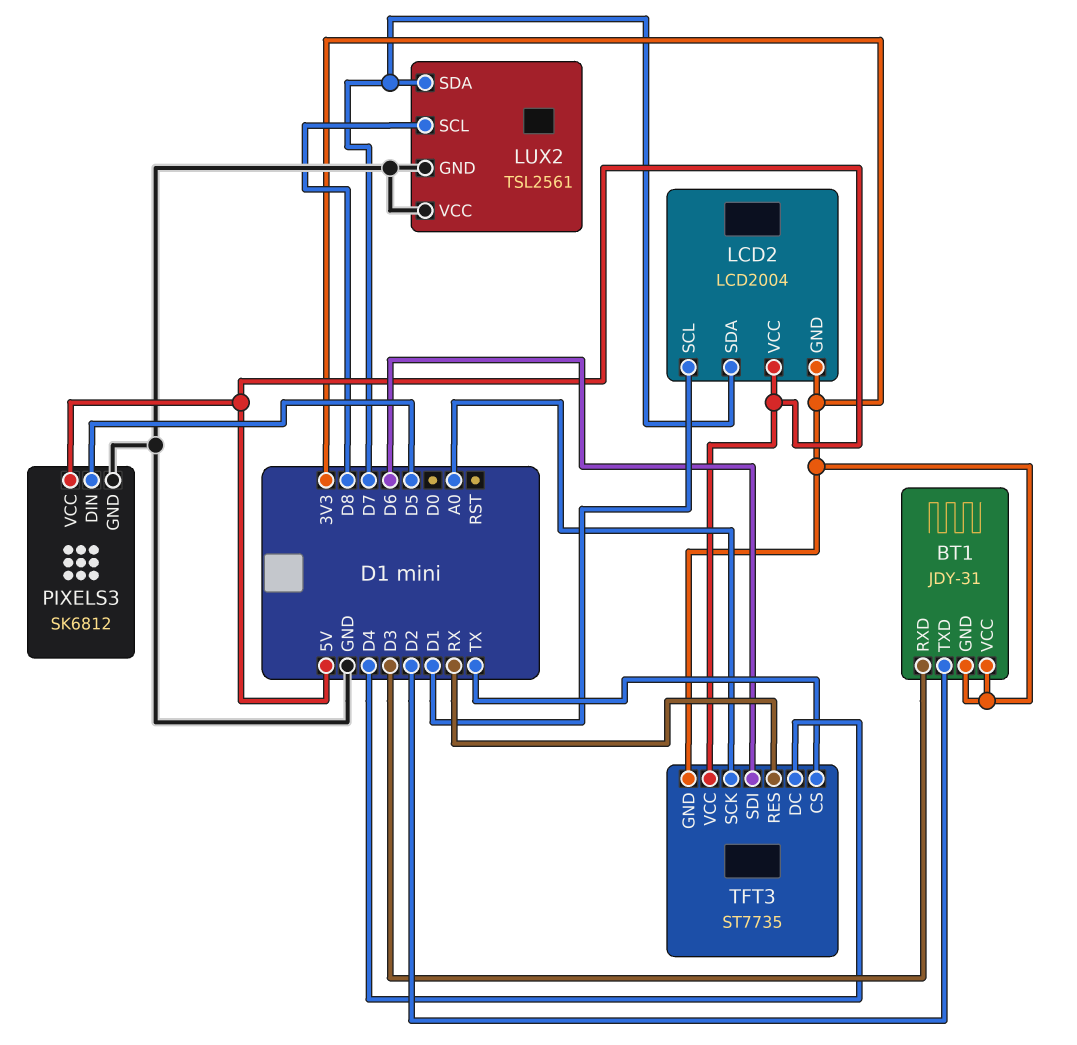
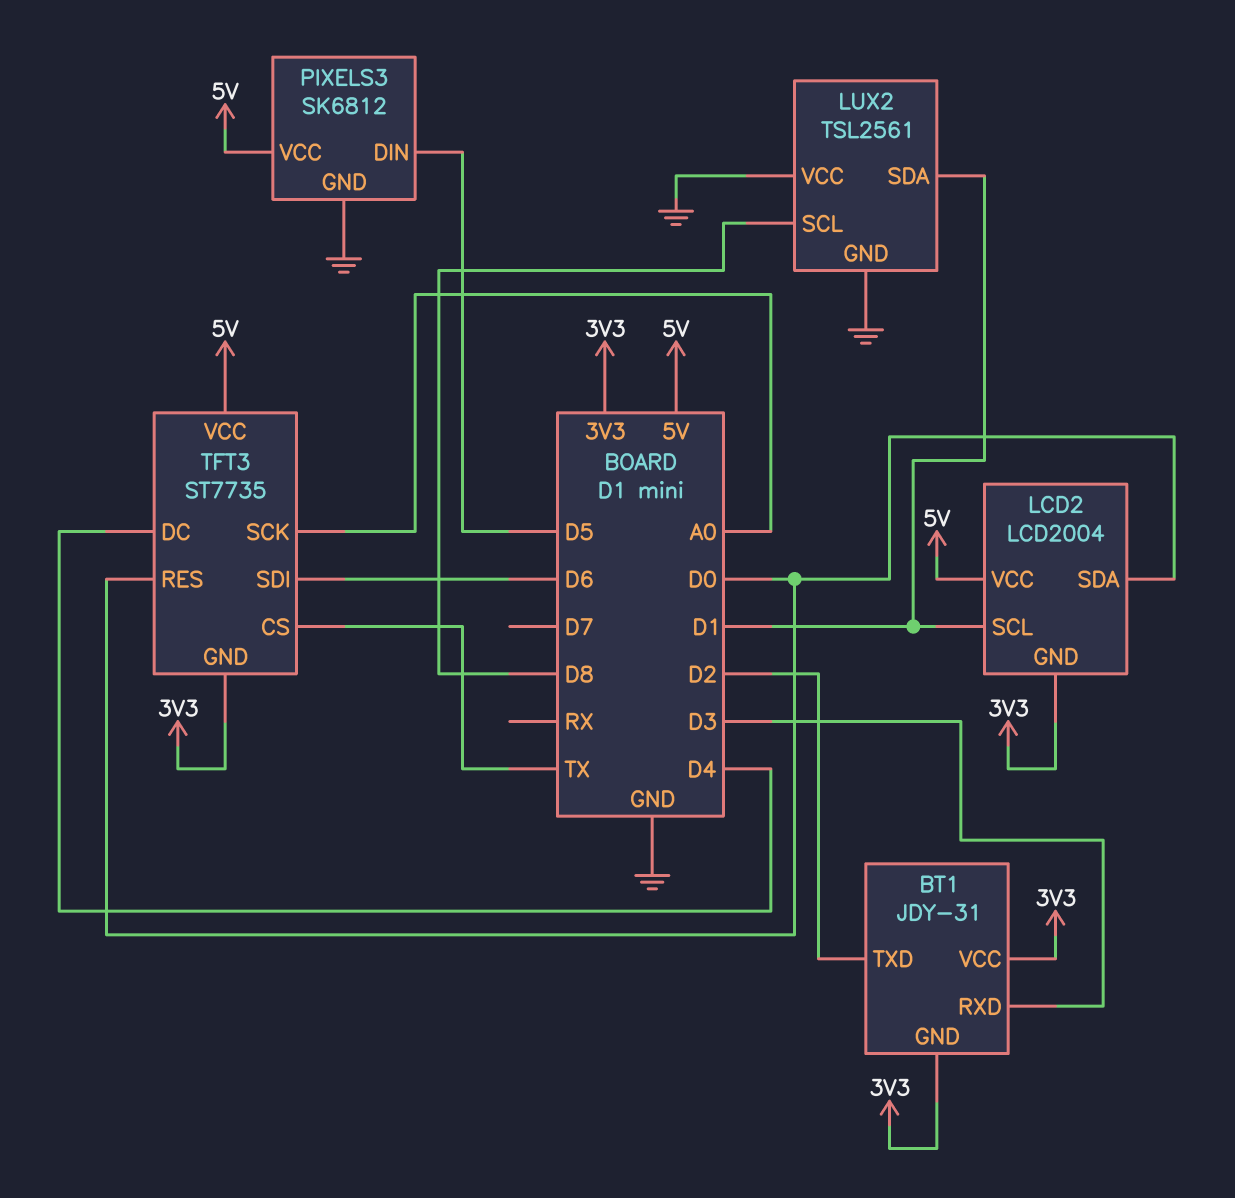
LCD2 pin SDA: D7 -> D0
LUX2 pin SDA: D7 -> D1
TFT3 pin RES: RX -> D0

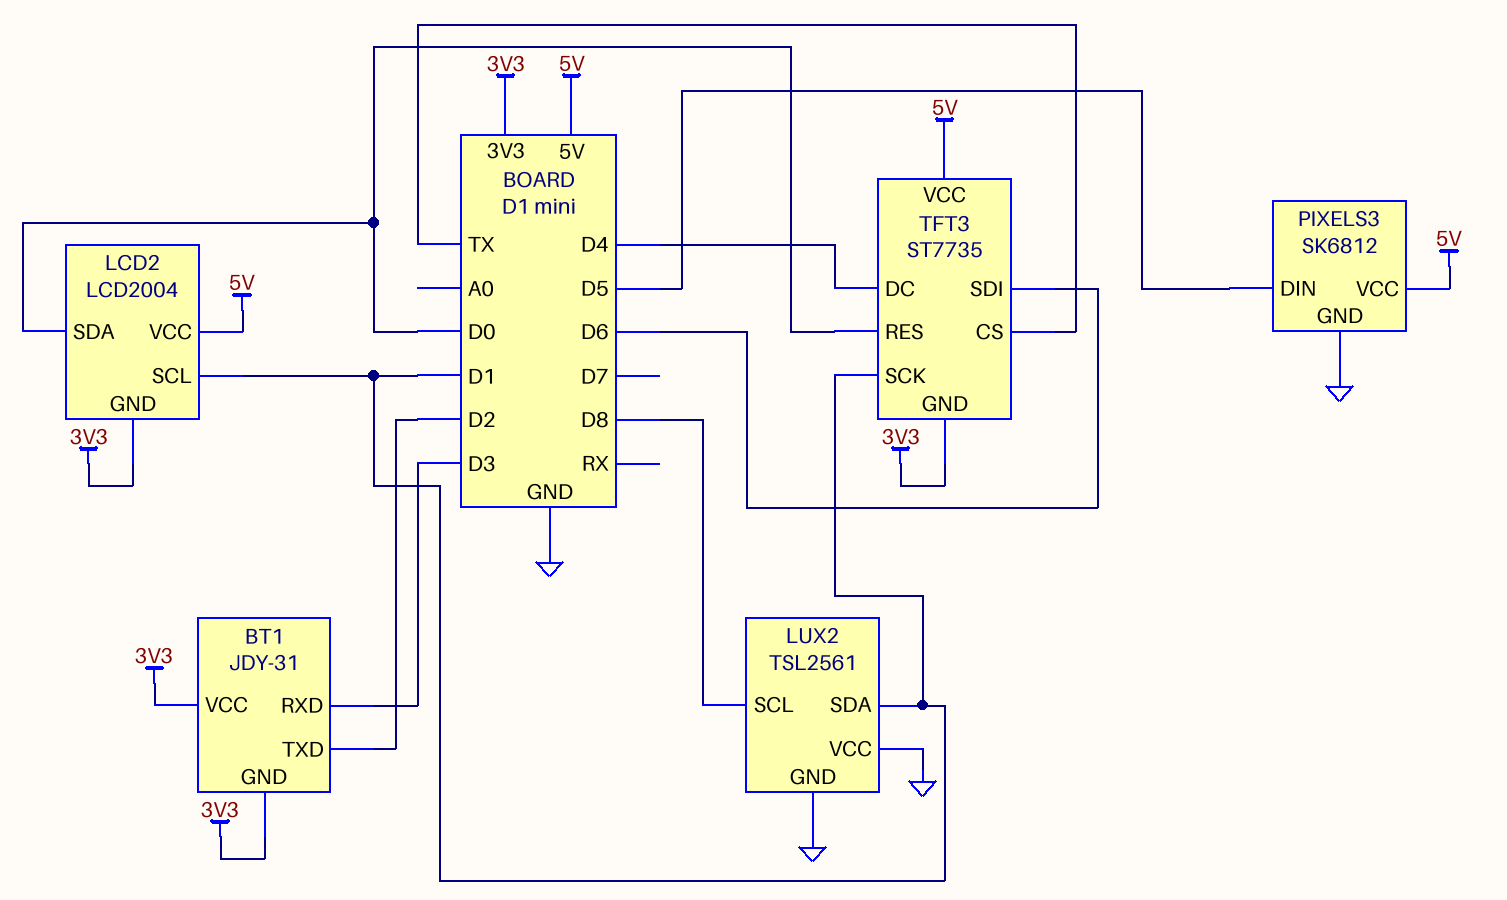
TFT3 pin SCK: A0 -> D1

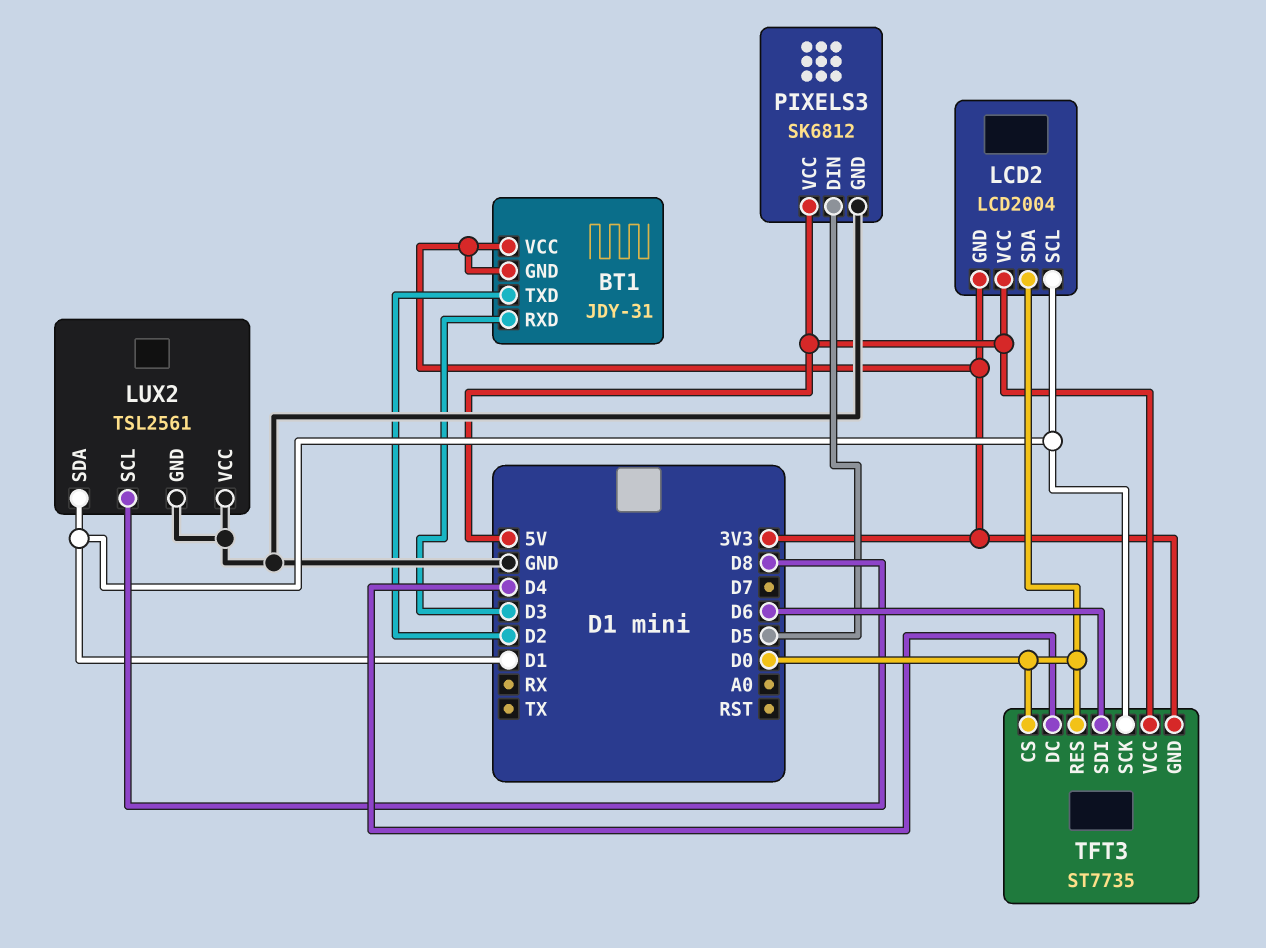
TFT3 pin CS: TX -> D0

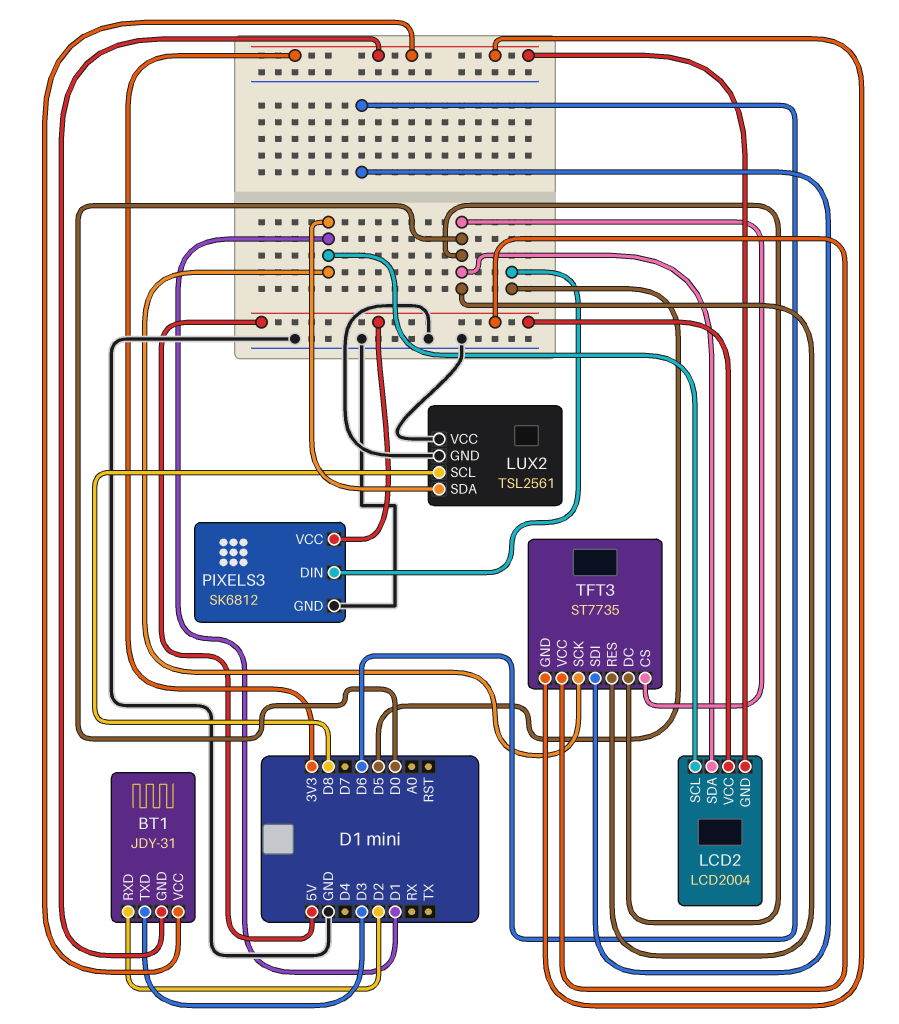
BT1 pin RXD: D3 -> D2
BT1 pin TXD: D2 -> D3
TFT3 pin DC: D4 -> D0

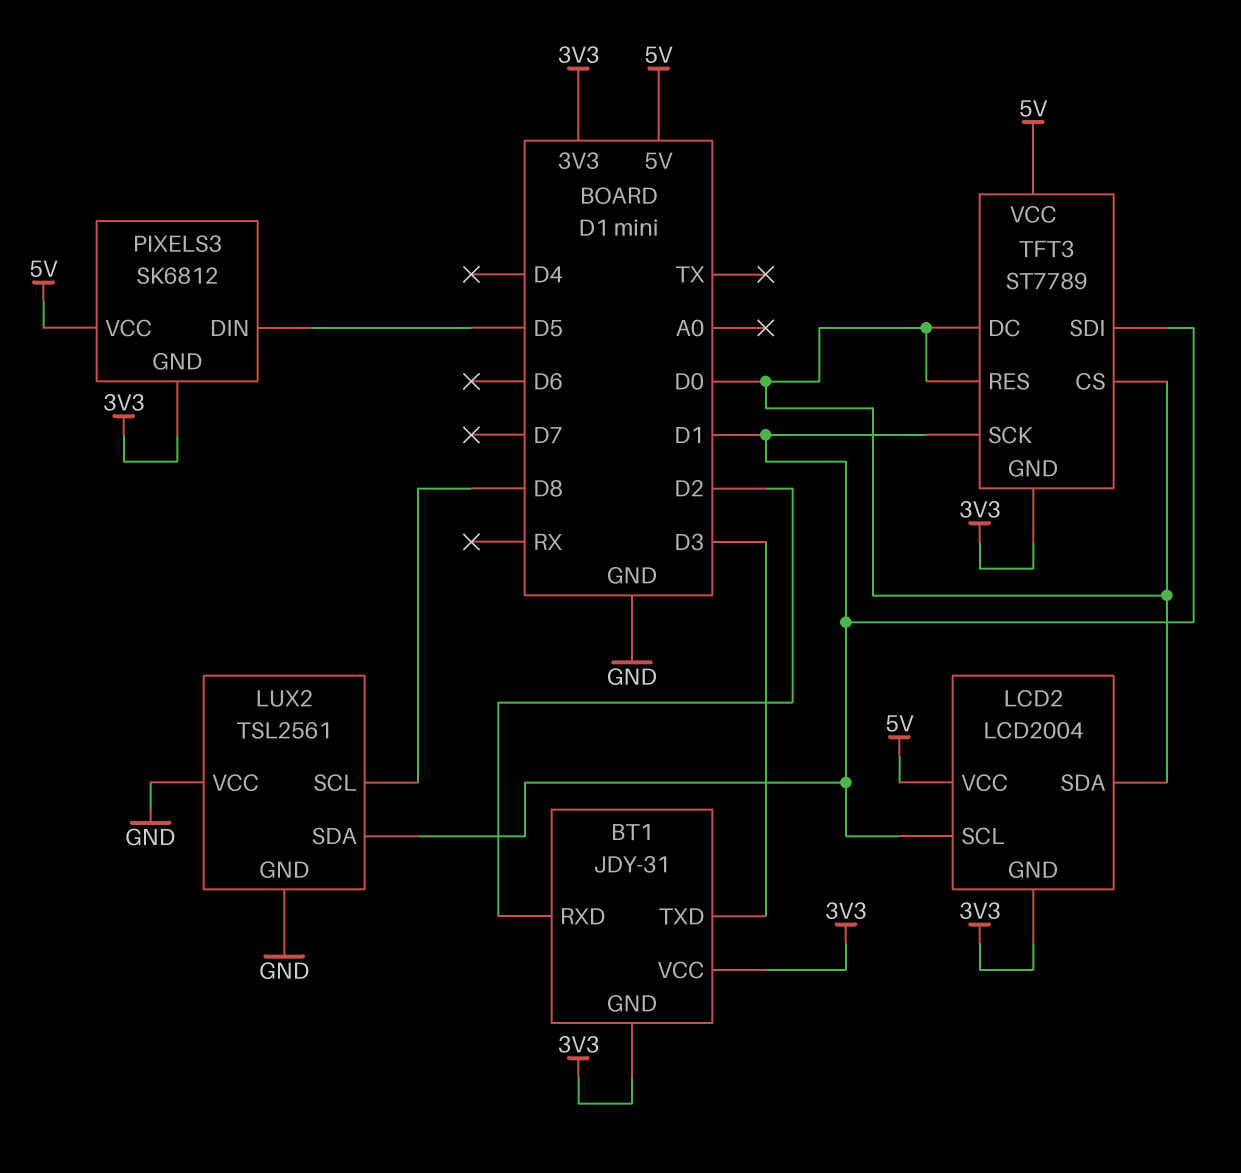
PIXELS3 pin GND: GND -> 3V3
TFT3: ST7735 -> ST7789
TFT3 pin SDI: D6 -> D1

